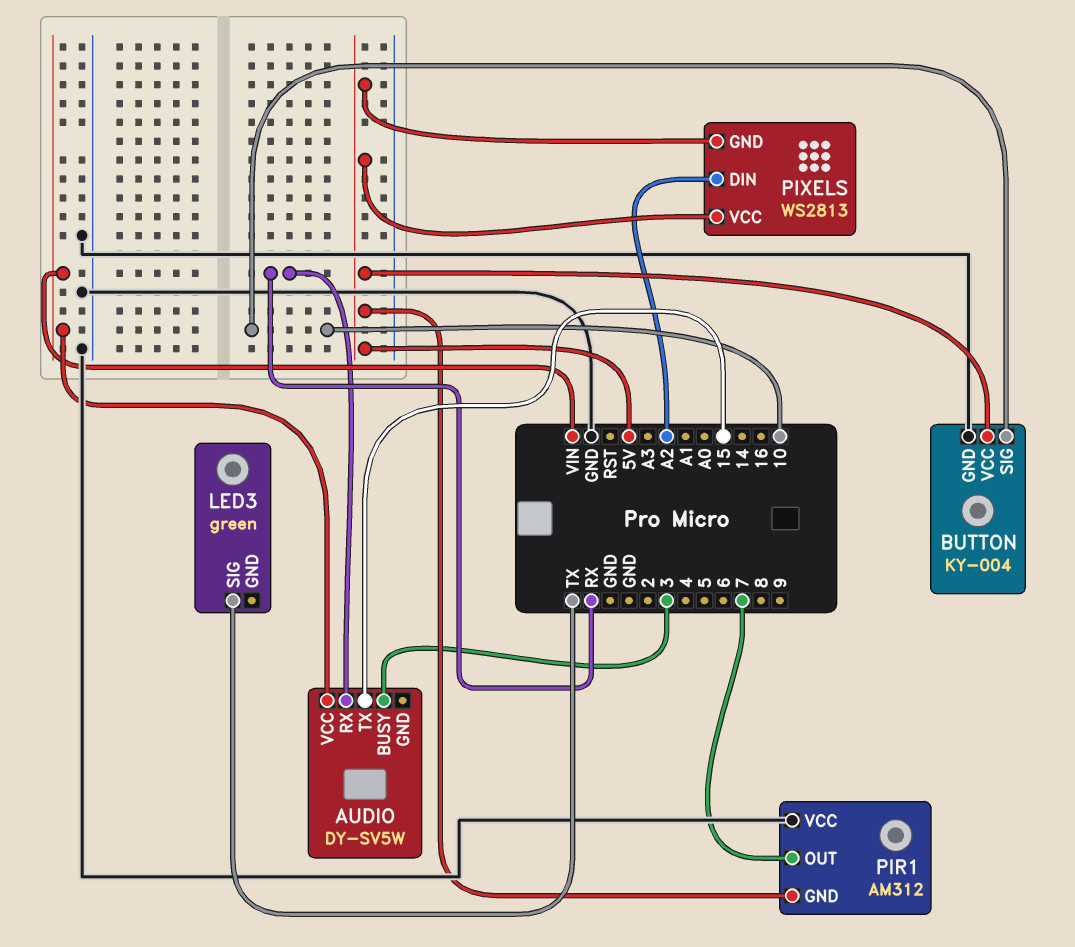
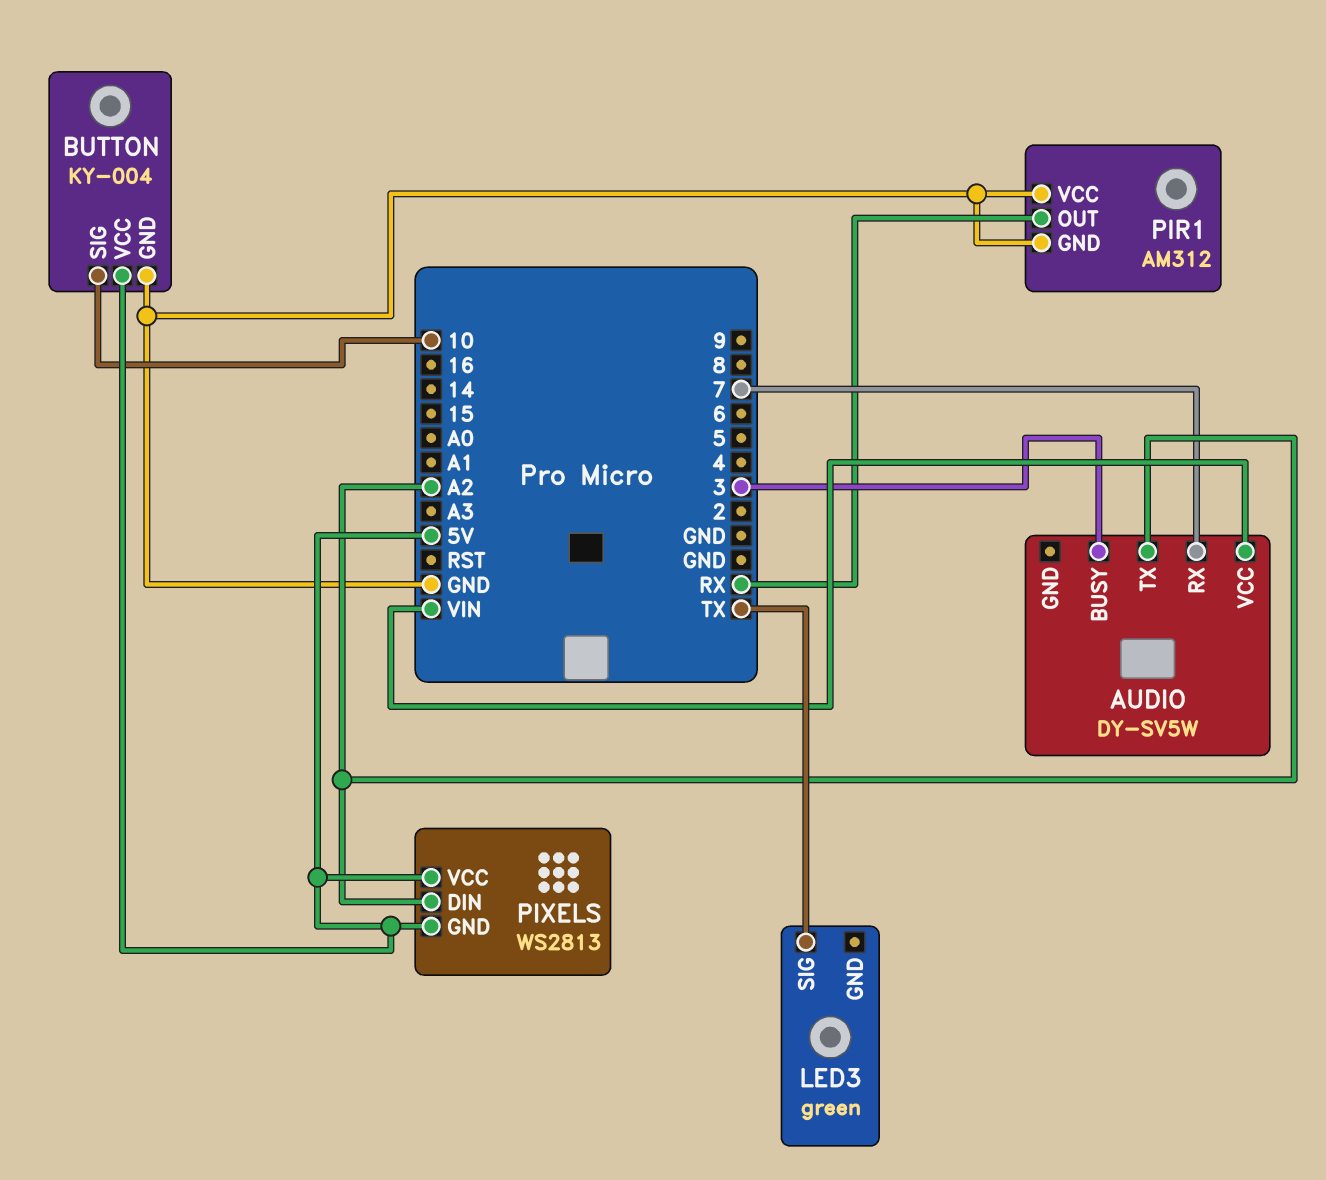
AUDIO pin RX: RX -> 7
AUDIO pin TX: 15 -> A2
PIR1 pin GND: 5V -> GND
PIR1 pin OUT: 7 -> RX

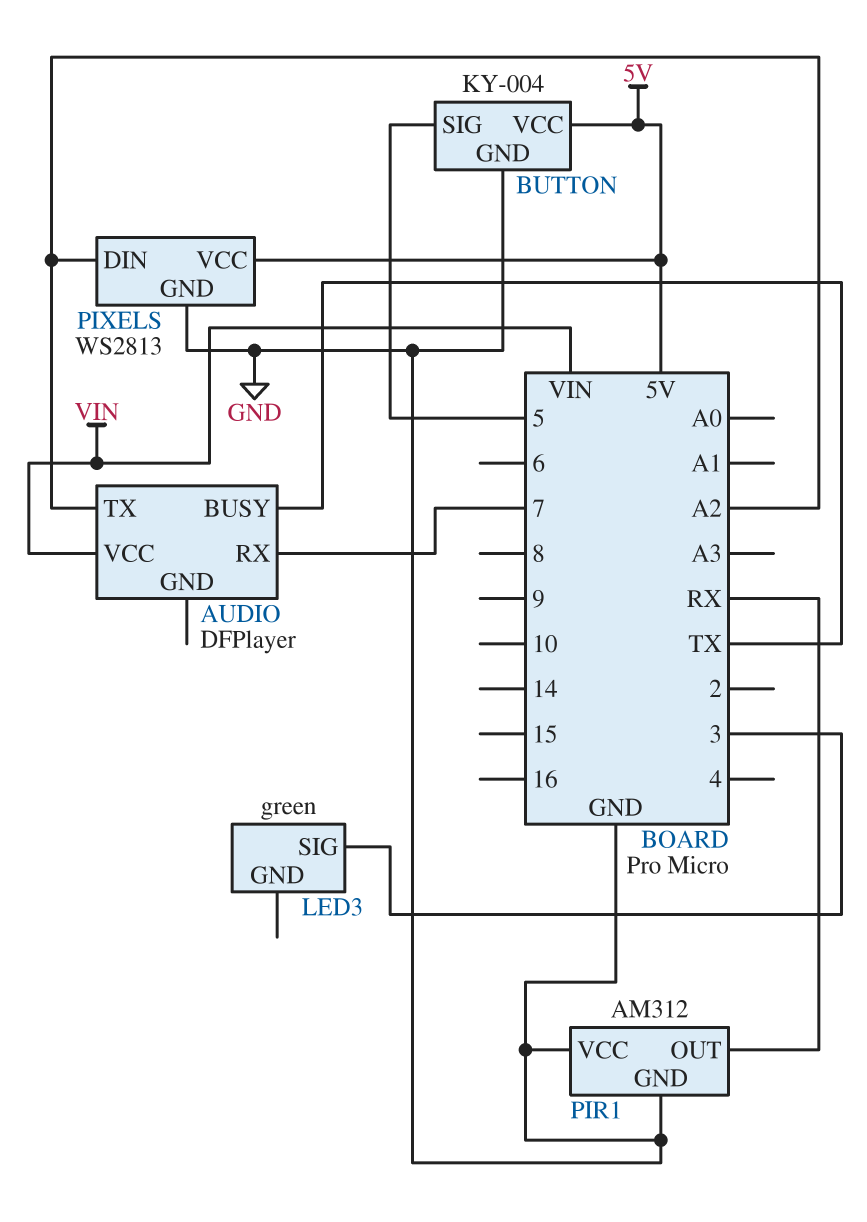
AUDIO: DY-SV5W -> DFPlayer
AUDIO pin BUSY: 3 -> TX
BUTTON pin SIG: 10 -> 5
LED3 pin SIG: TX -> 3
PIXELS pin GND: 5V -> GND

